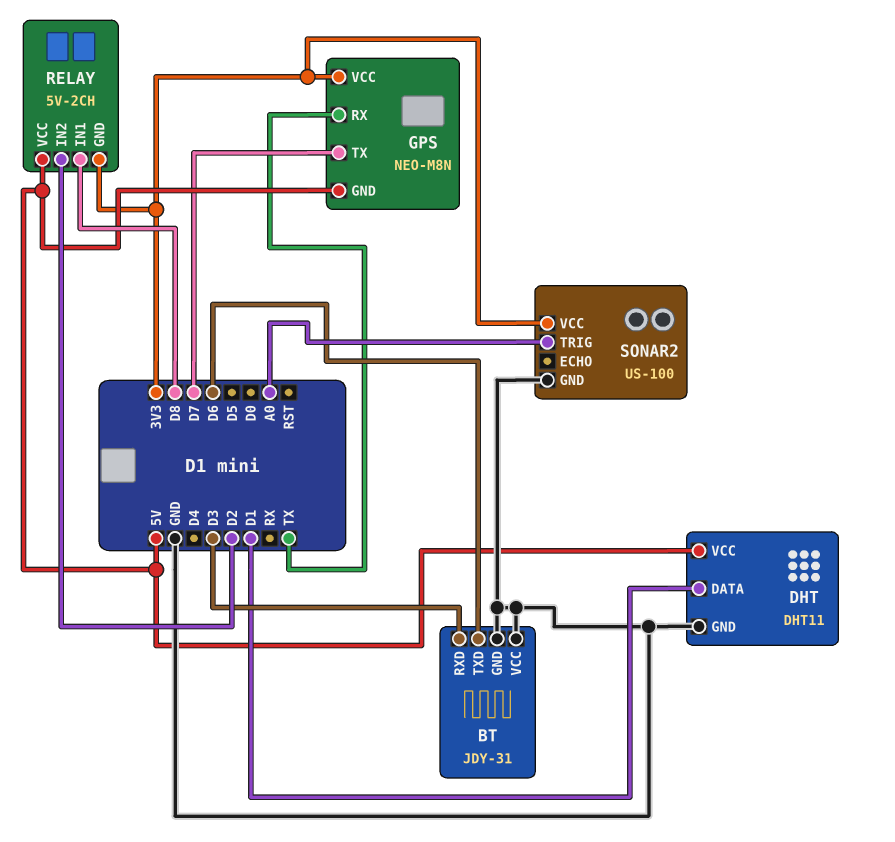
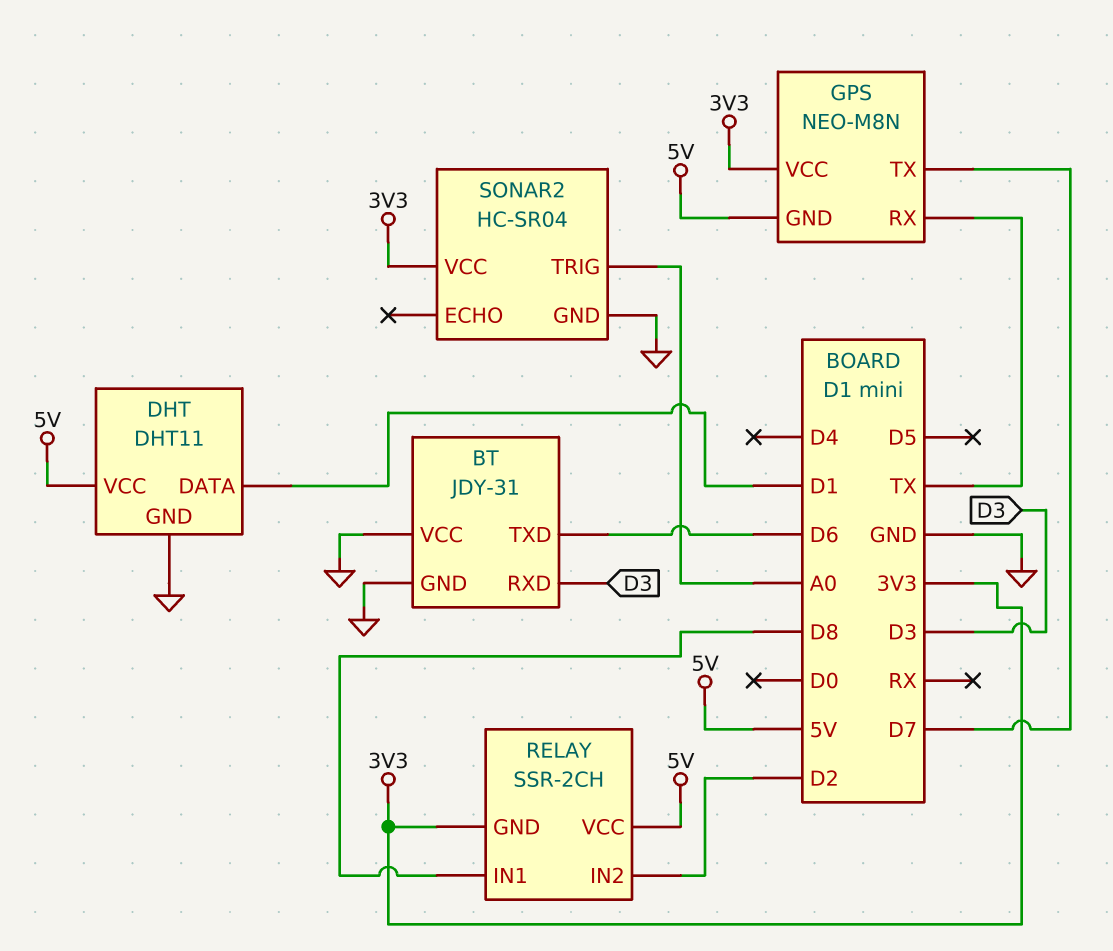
RELAY: 5V-2CH -> SSR-2CH
SONAR2: US-100 -> HC-SR04

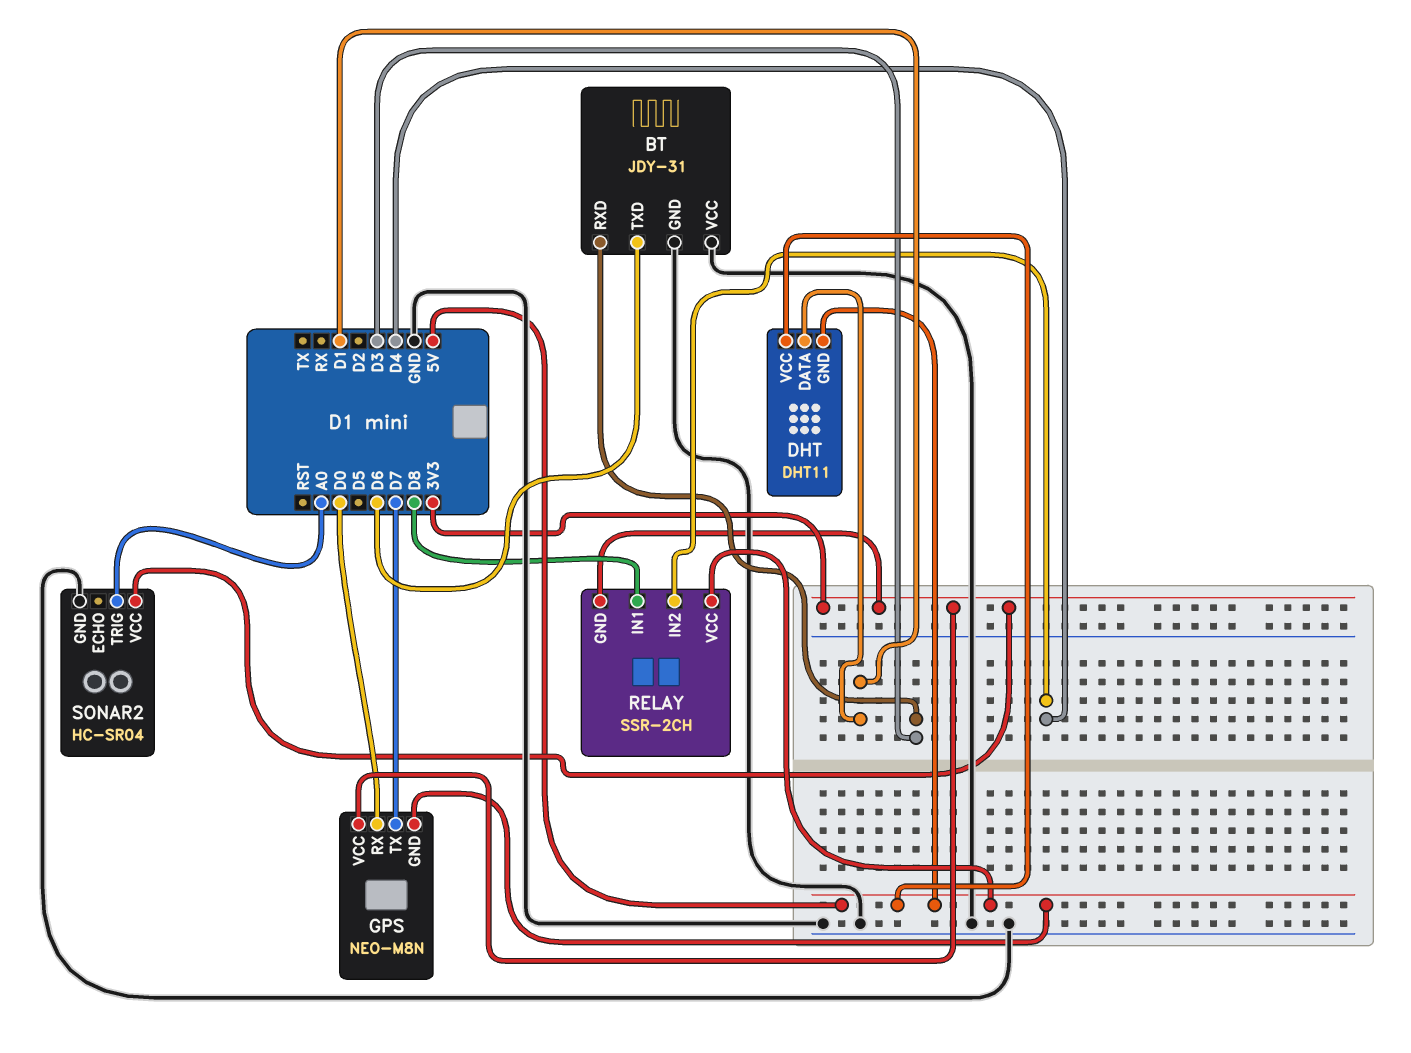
DHT pin GND: GND -> 5V
GPS pin RX: TX -> D0
RELAY pin IN2: D2 -> D4

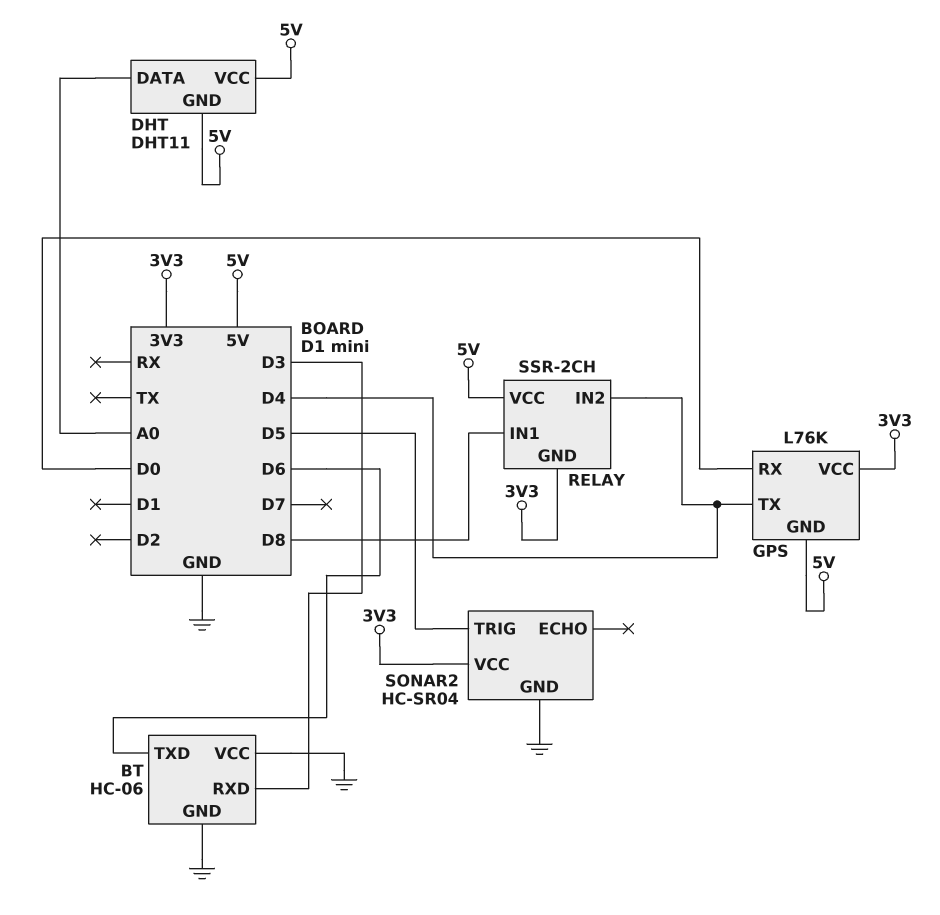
BT: JDY-31 -> HC-06
DHT pin DATA: D1 -> A0
GPS: NEO-M8N -> L76K
GPS pin TX: D7 -> D4
SONAR2 pin TRIG: A0 -> D5

